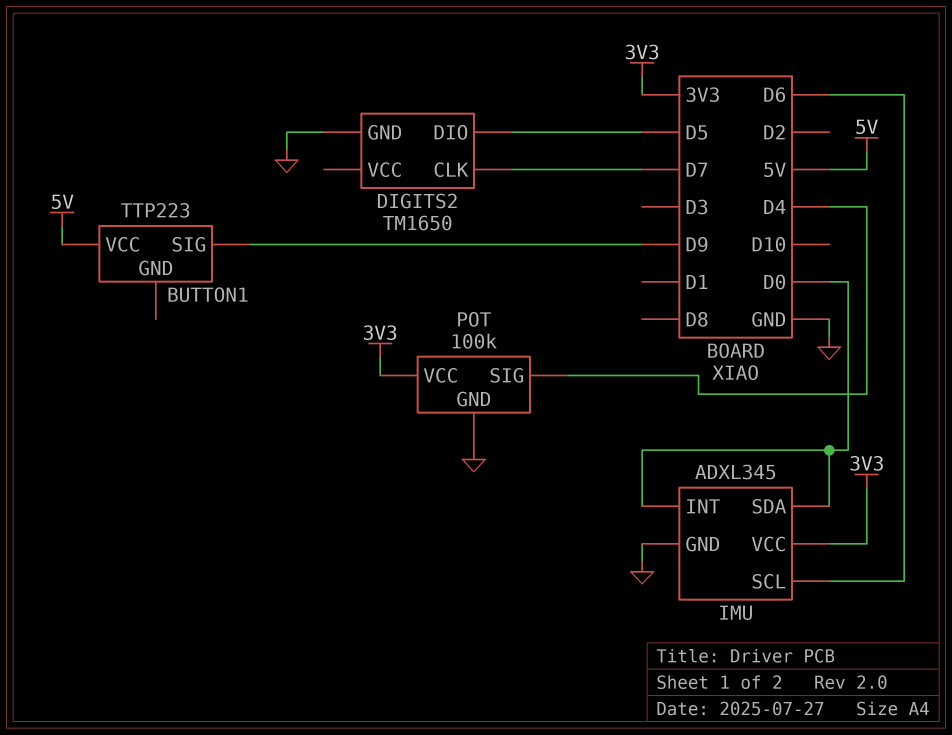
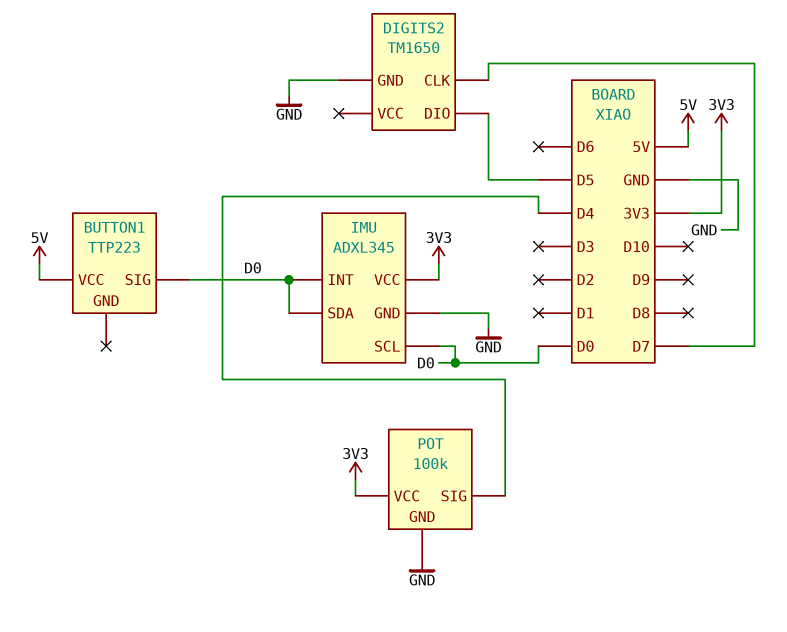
BUTTON1 pin SIG: D9 -> D0
IMU pin SCL: D6 -> D0

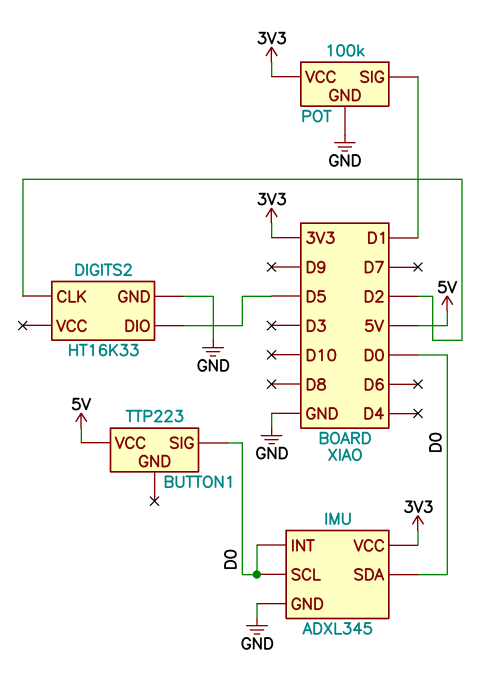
DIGITS2: TM1650 -> HT16K33
DIGITS2 pin CLK: D7 -> D2
POT pin SIG: D4 -> D1

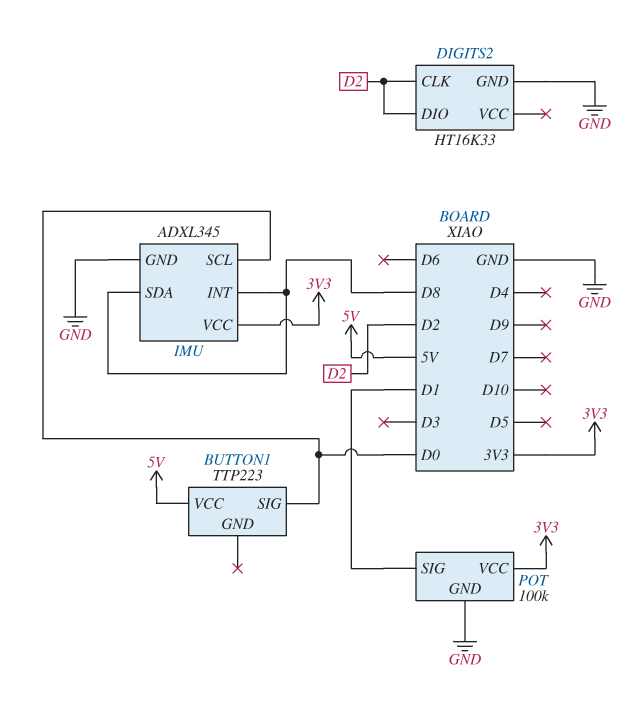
DIGITS2 pin DIO: D5 -> D2
IMU pin INT: D0 -> D8
IMU pin SDA: D0 -> D8

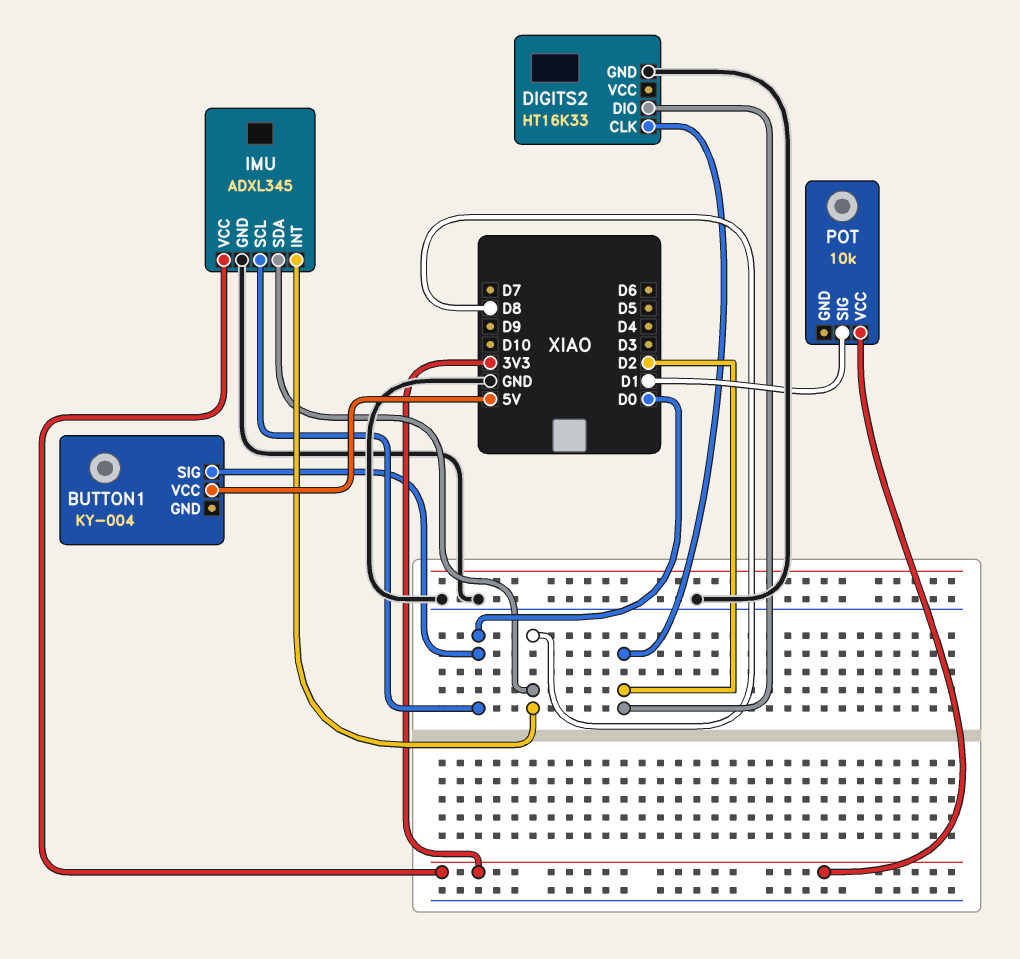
BUTTON1: TTP223 -> KY-004
POT: 100k -> 10k
POT pin GND: GND -> none

